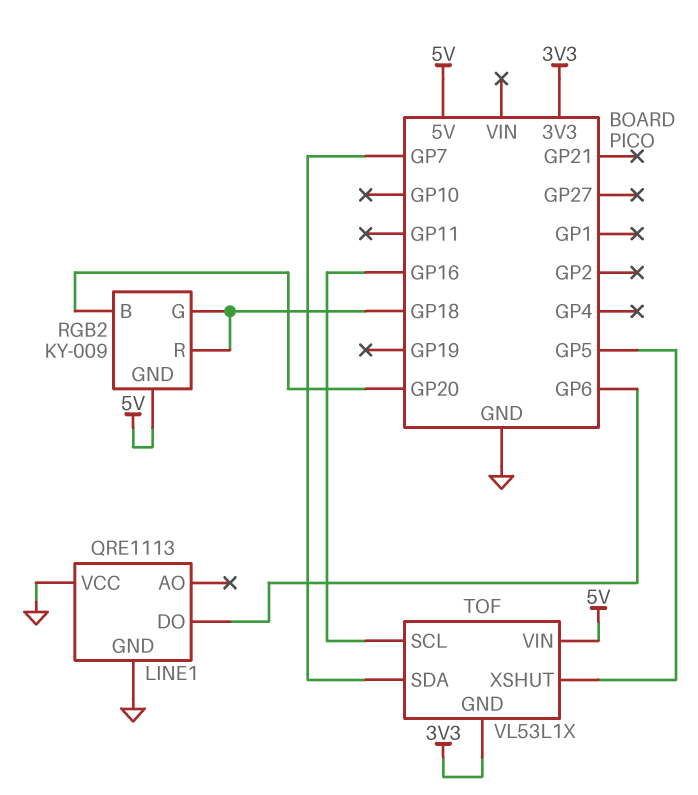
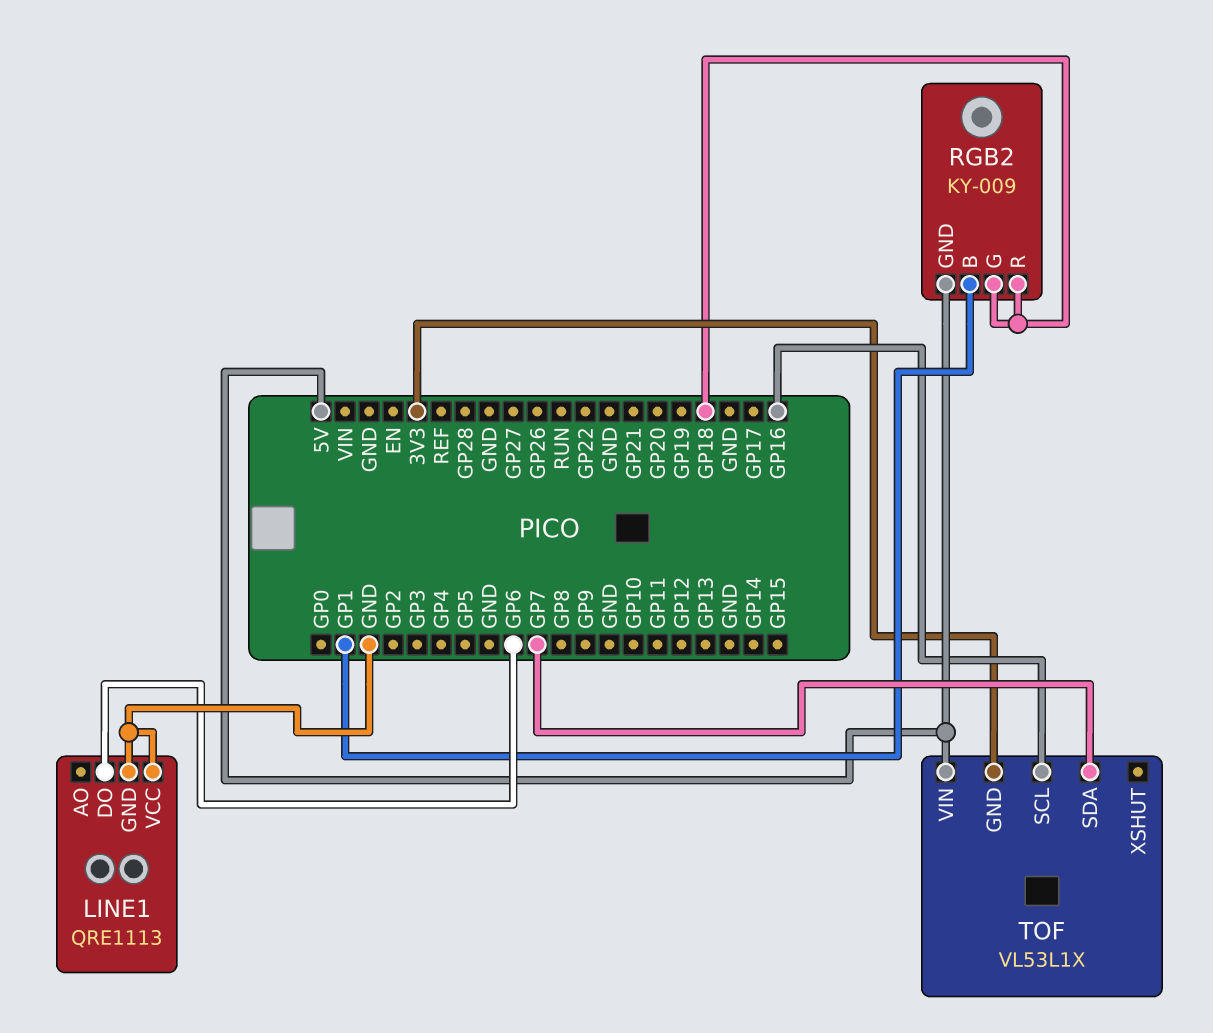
RGB2 pin B: GP20 -> GP1
TOF pin XSHUT: GP5 -> none

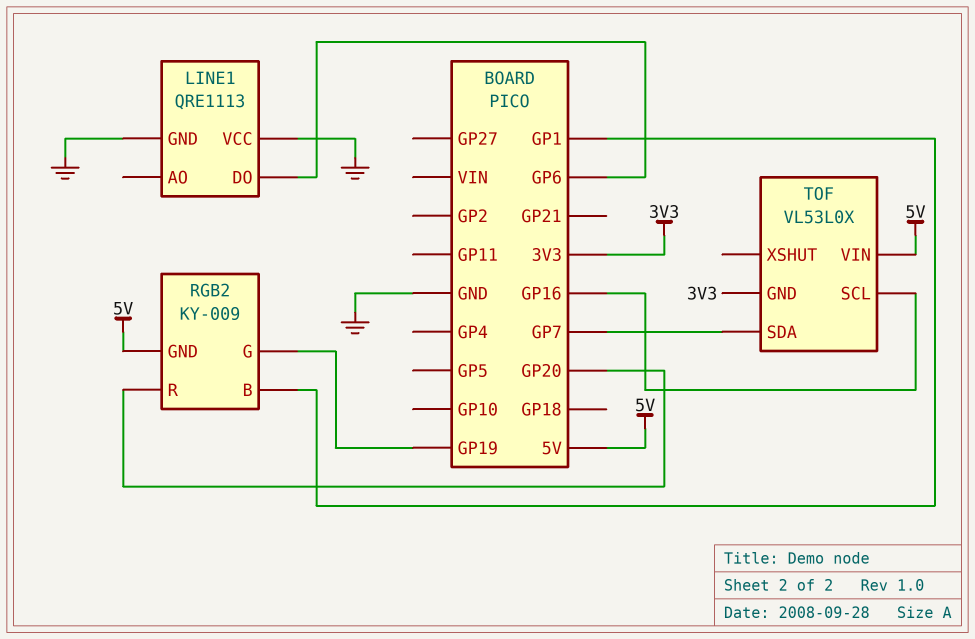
RGB2 pin G: GP18 -> GP19
RGB2 pin R: GP18 -> GP20
TOF: VL53L1X -> VL53L0X

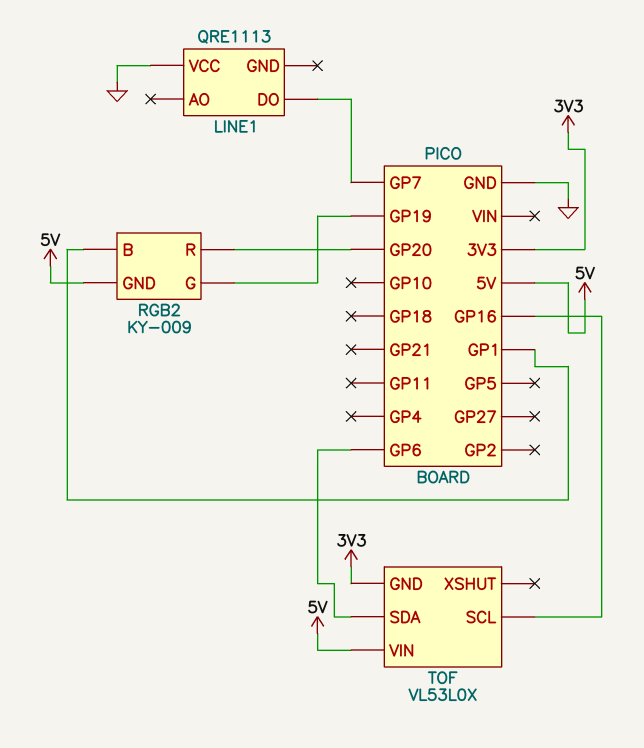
LINE1 pin DO: GP6 -> GP7
LINE1 pin GND: GND -> none
TOF pin SDA: GP7 -> GP6

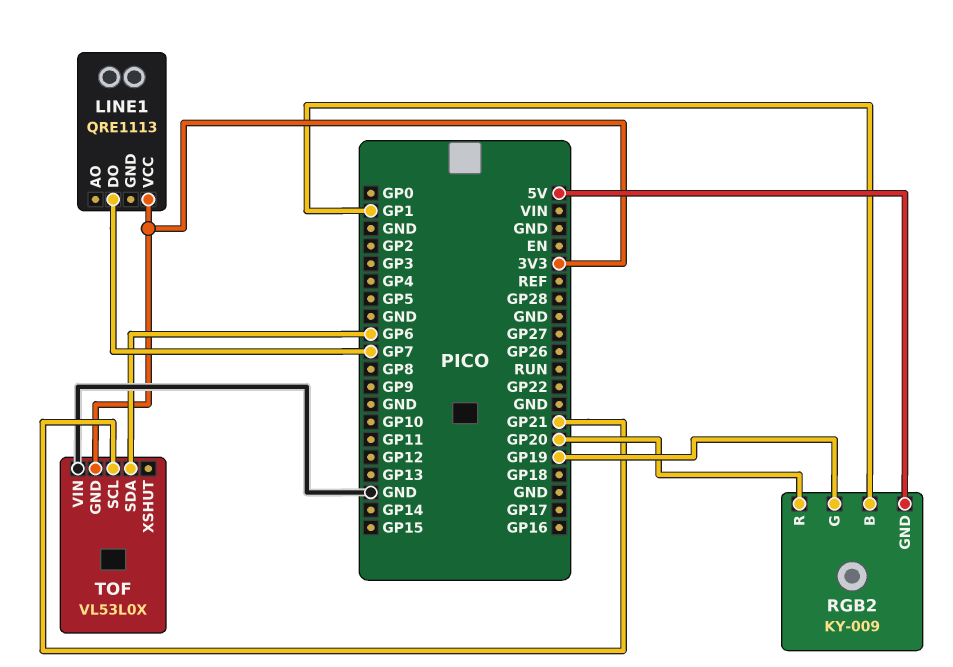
LINE1 pin VCC: GND -> 3V3
TOF pin SCL: GP16 -> GP21
TOF pin VIN: 5V -> GND

